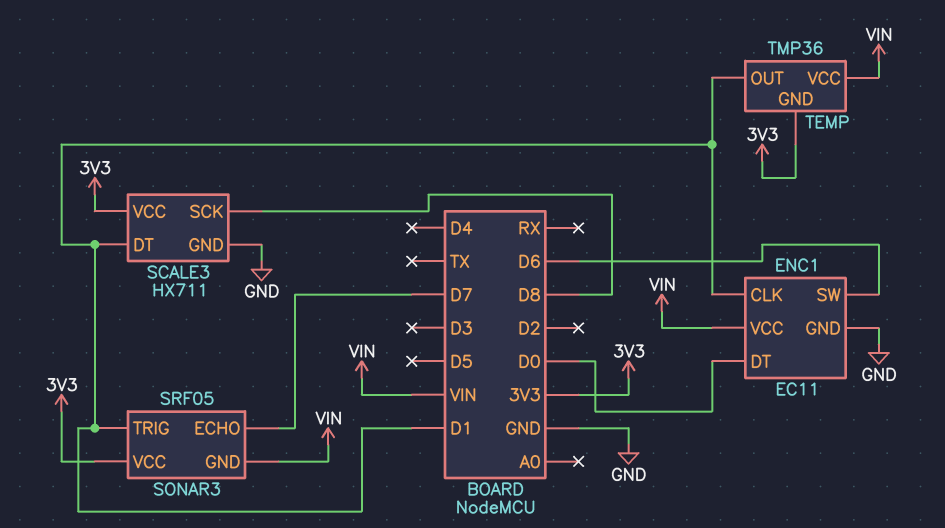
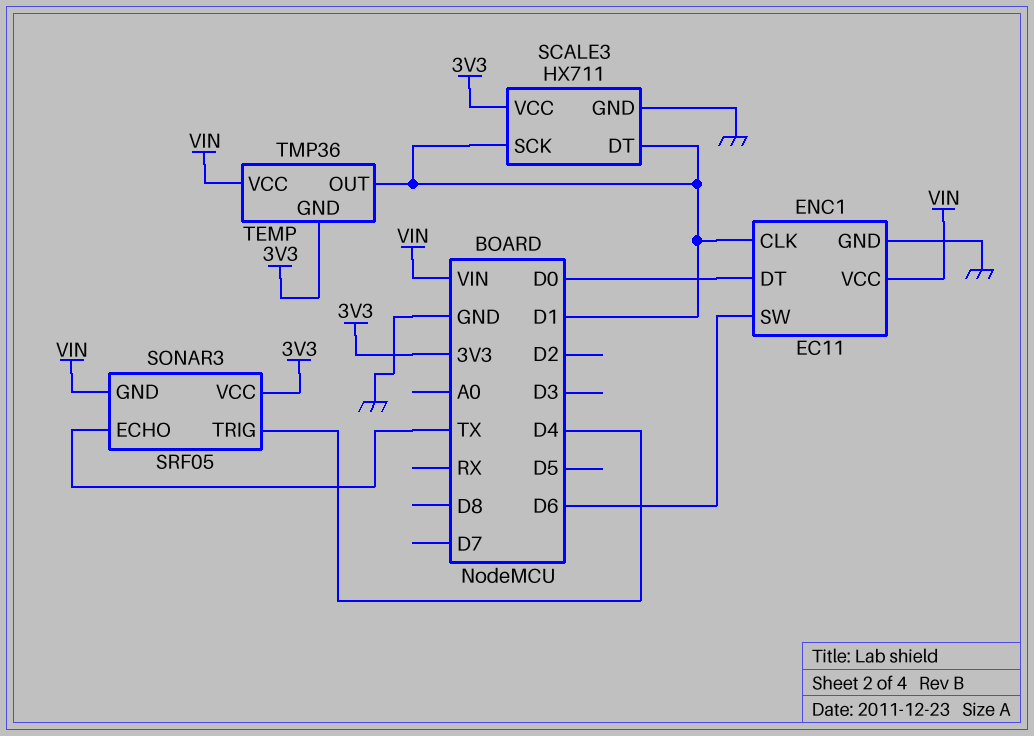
SCALE3 pin SCK: D8 -> D1
SONAR3 pin ECHO: D7 -> TX
SONAR3 pin TRIG: D1 -> D4

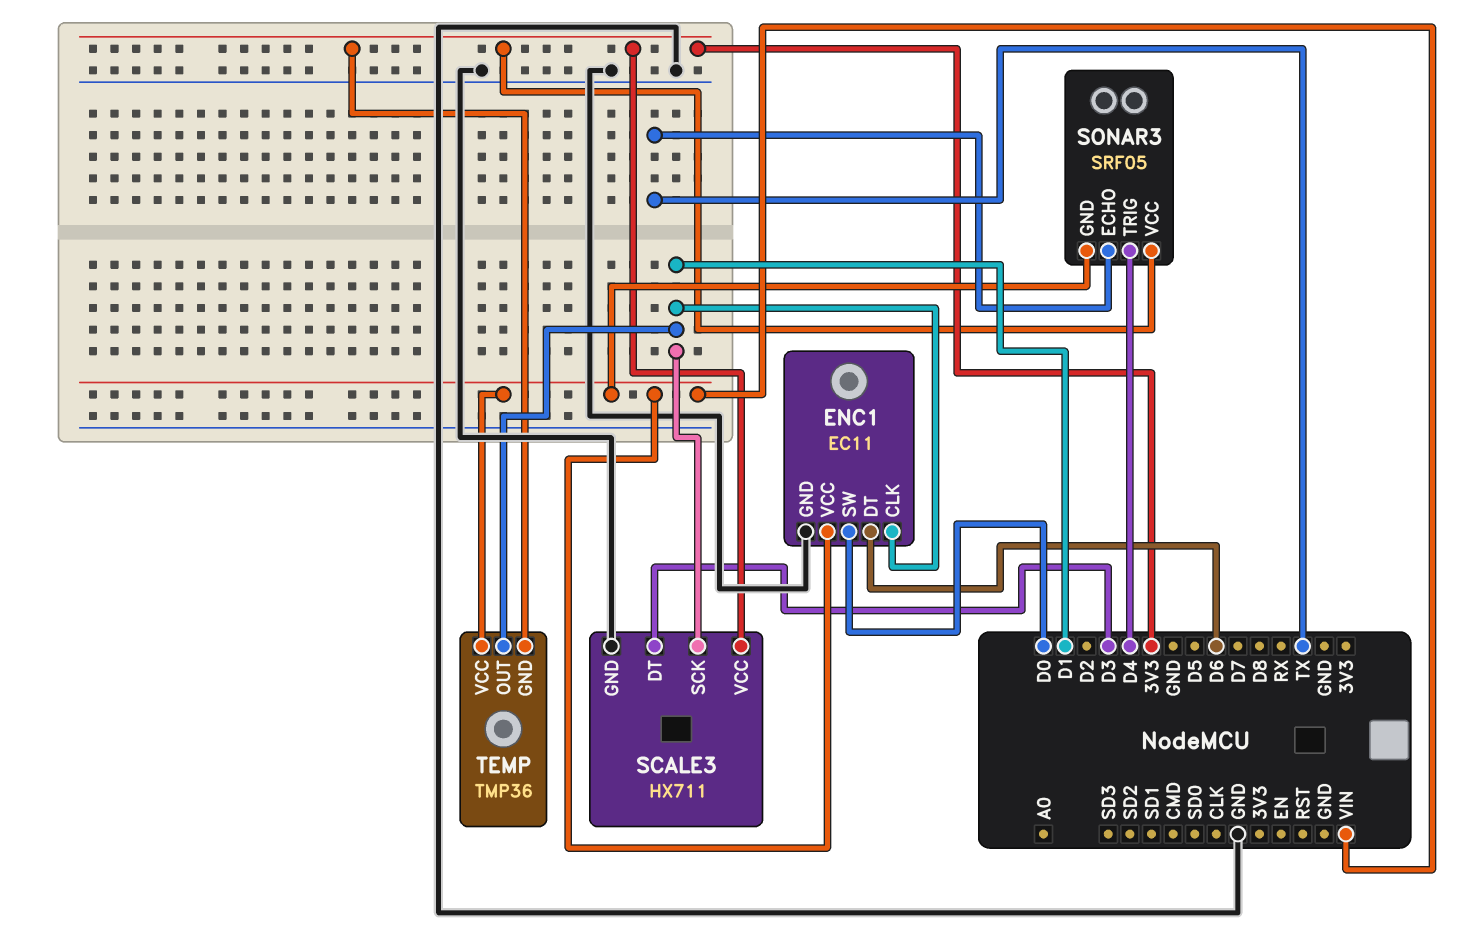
ENC1 pin DT: D0 -> D6
ENC1 pin SW: D6 -> D0
SCALE3 pin DT: D1 -> D3

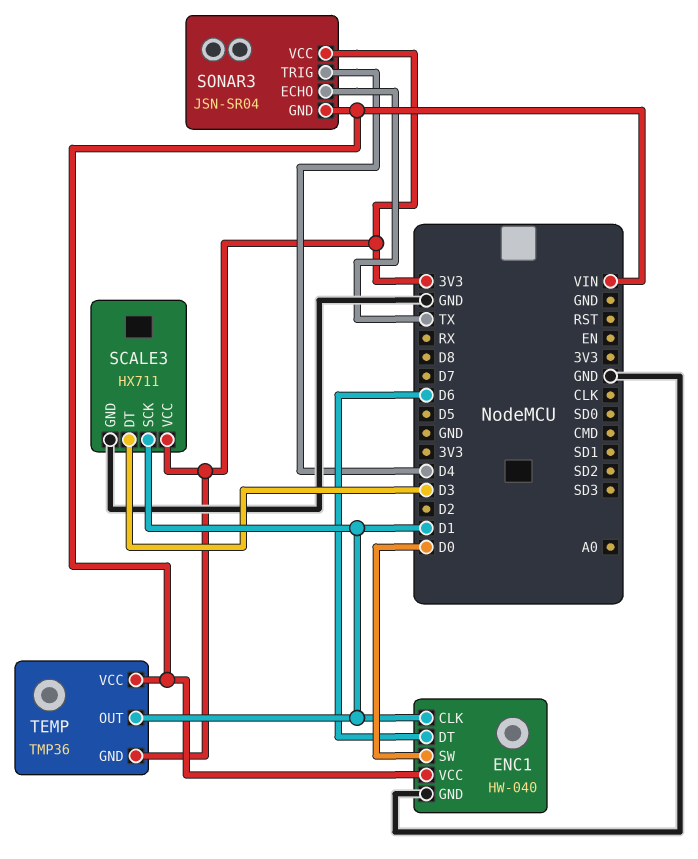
ENC1: EC11 -> HW-040
SONAR3: SRF05 -> JSN-SR04

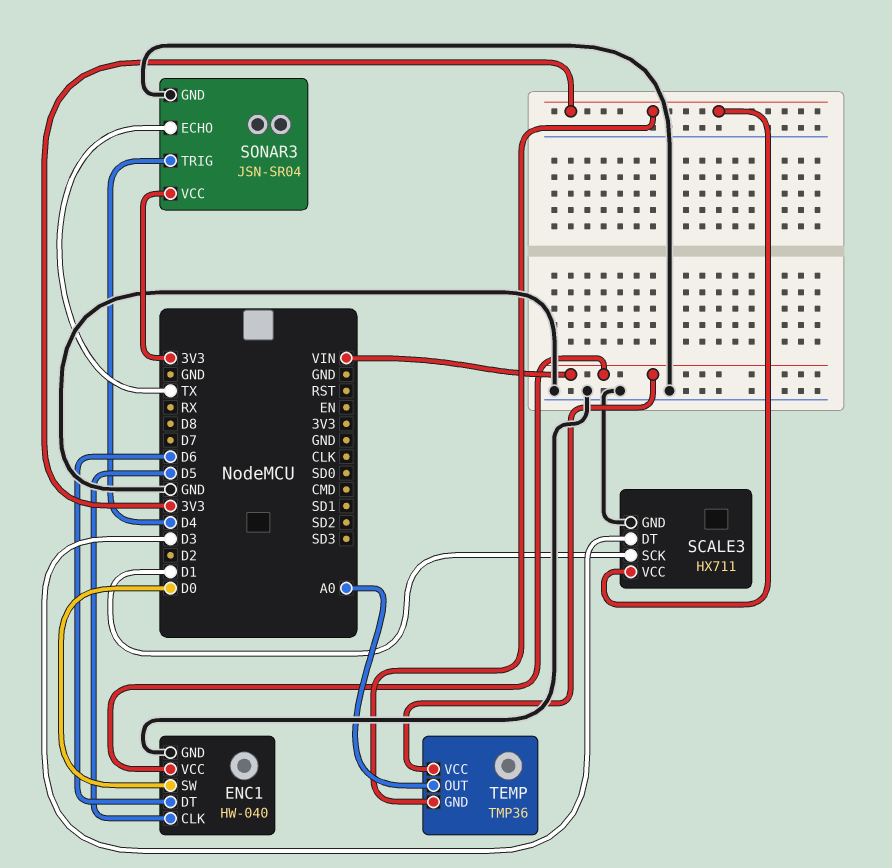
ENC1 pin CLK: D1 -> D5
SONAR3 pin GND: VIN -> GND
TEMP pin OUT: D1 -> A0

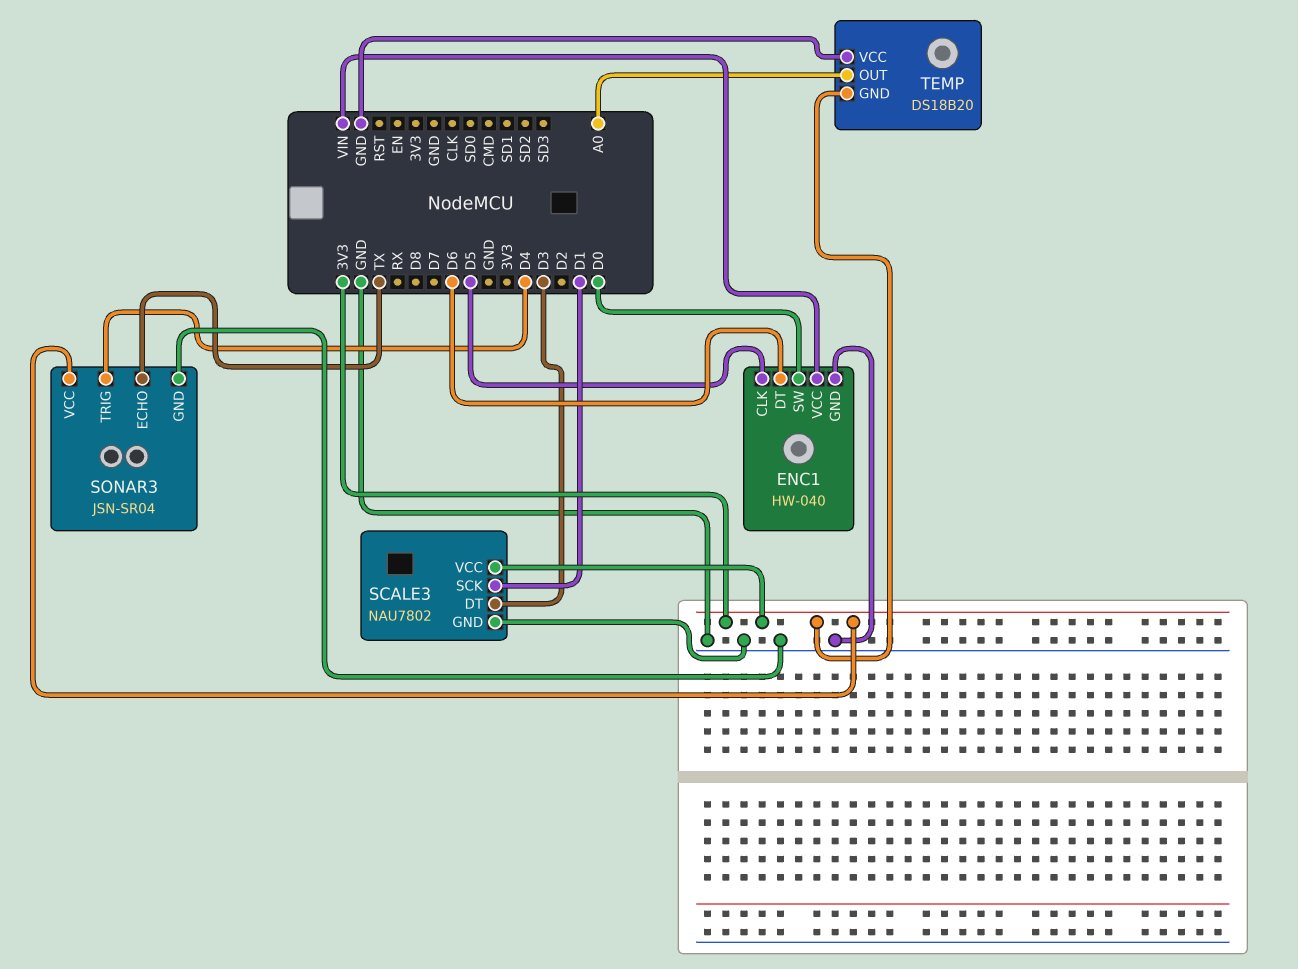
SCALE3: HX711 -> NAU7802
TEMP: TMP36 -> DS18B20
TEMP pin VCC: VIN -> GND

